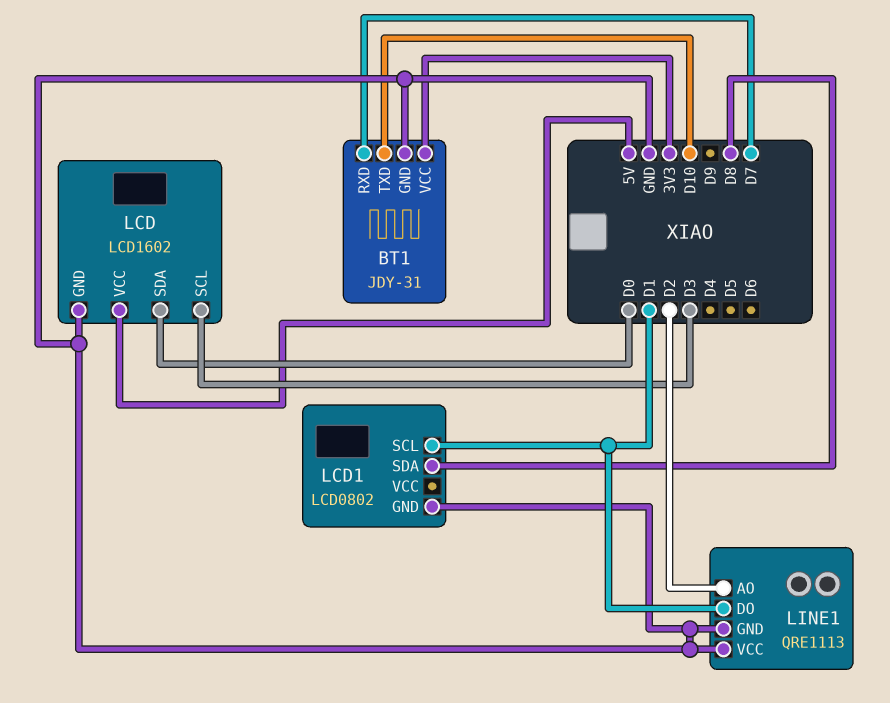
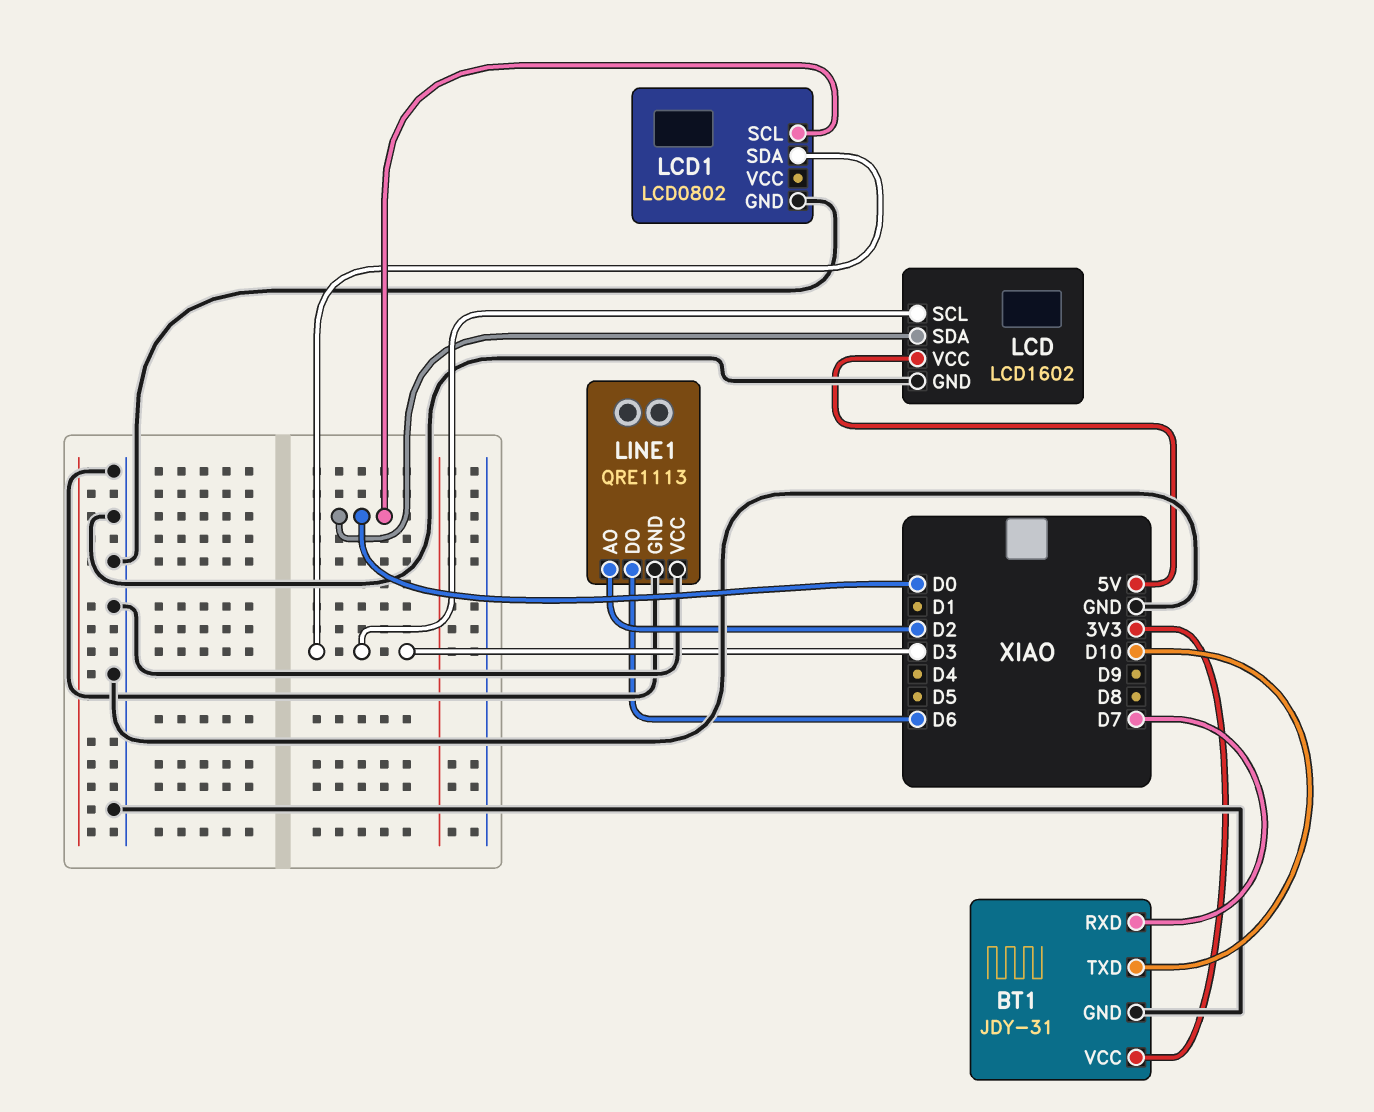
LCD1 pin SCL: D1 -> D0
LCD1 pin SDA: D8 -> D3
LINE1 pin DO: D1 -> D6

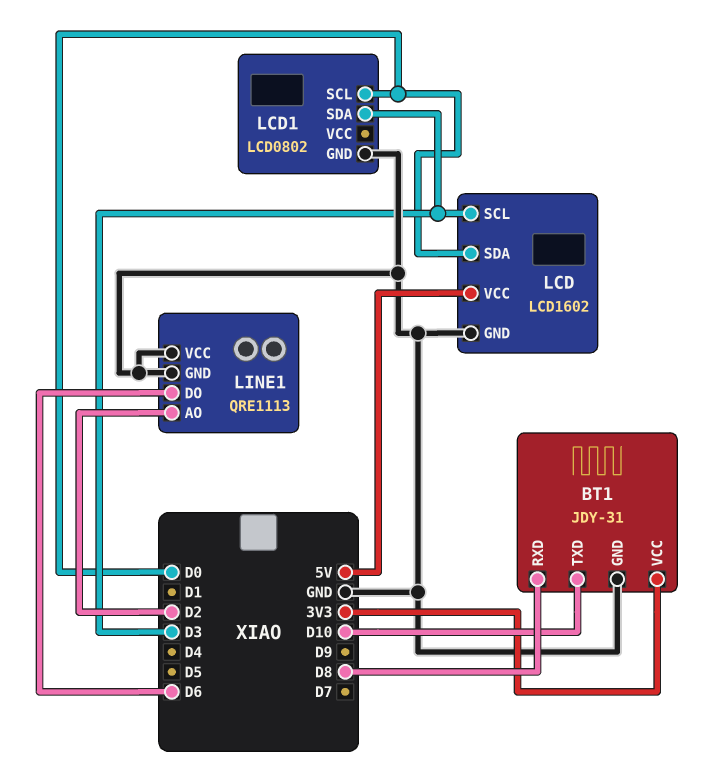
BT1 pin RXD: D7 -> D8

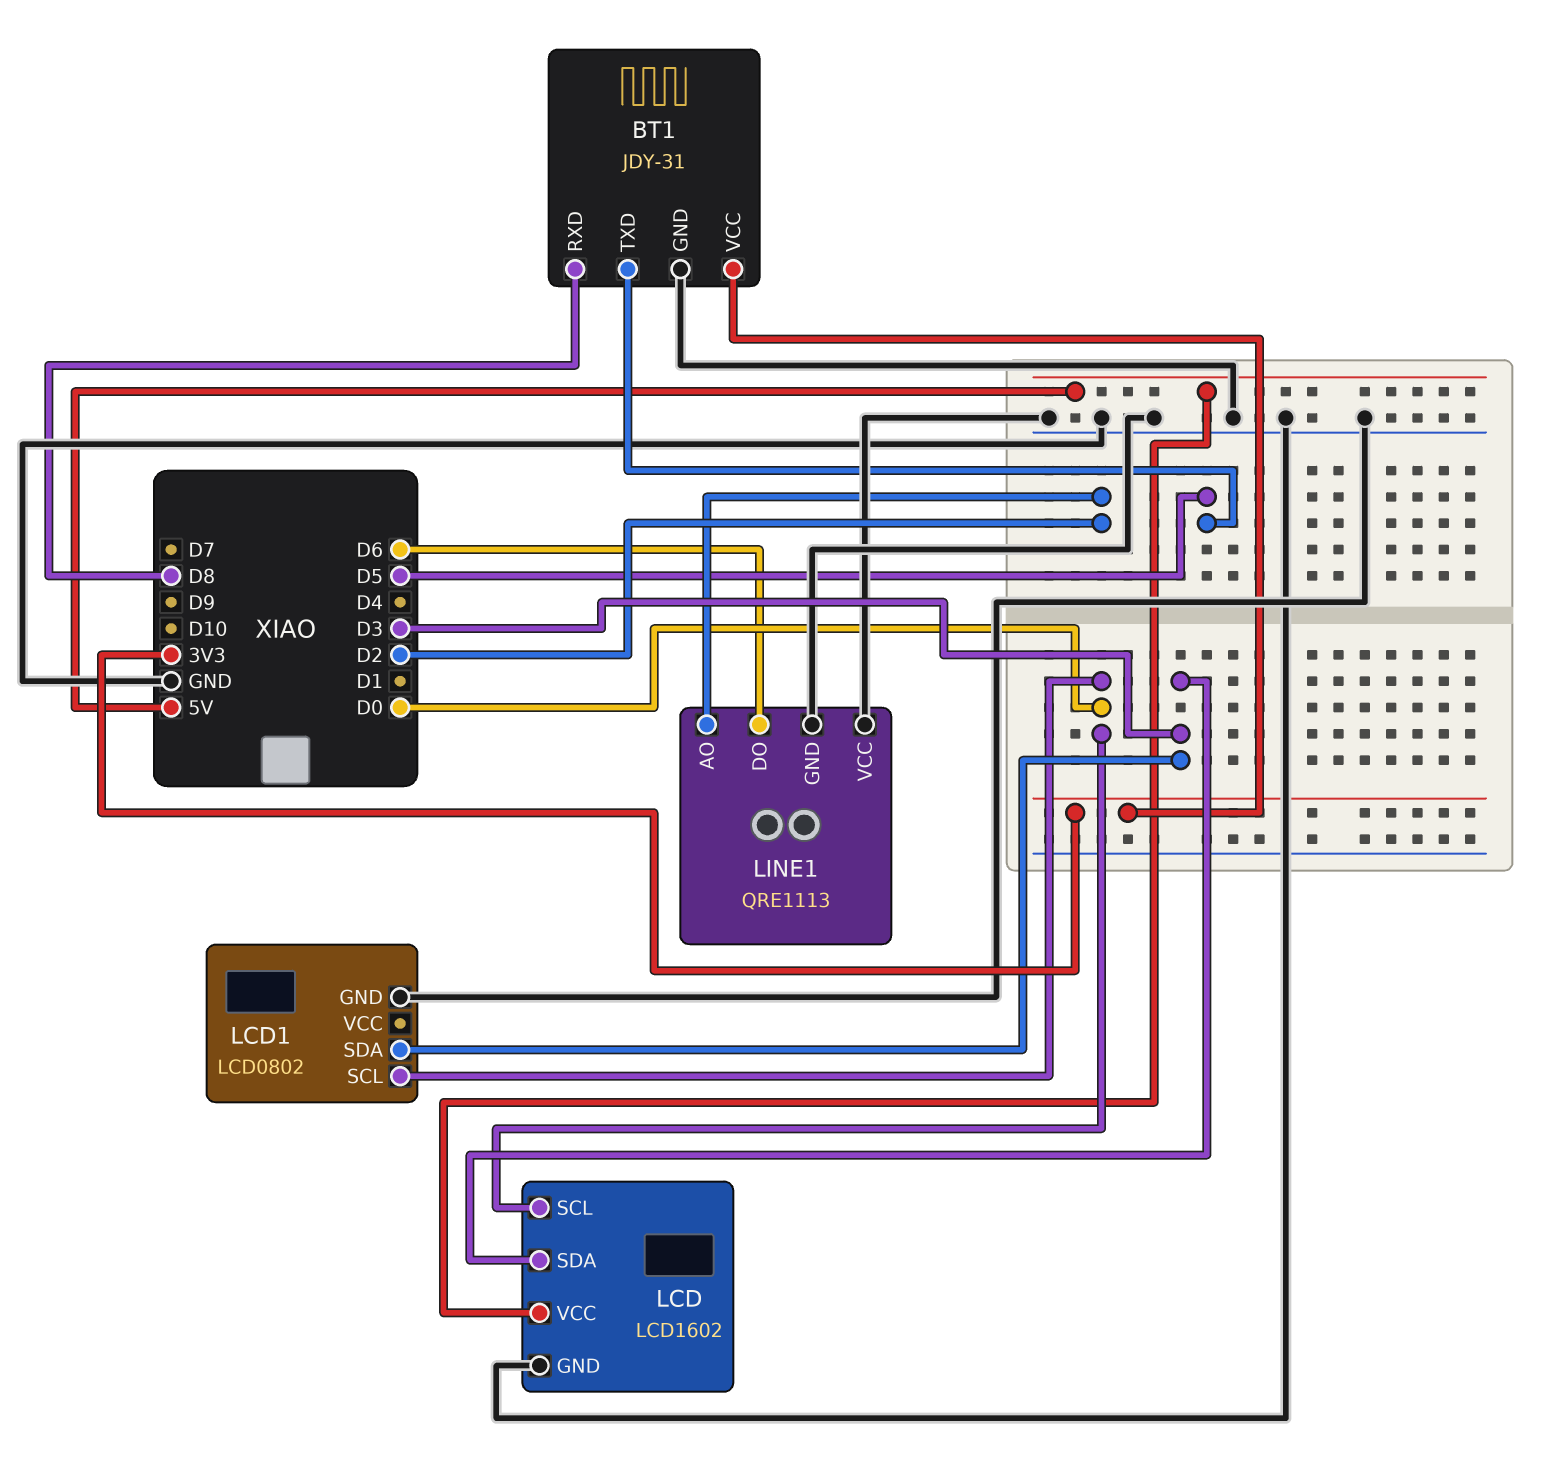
BT1 pin TXD: D10 -> D5
LCD pin SCL: D3 -> D0
LCD pin SDA: D0 -> D3

